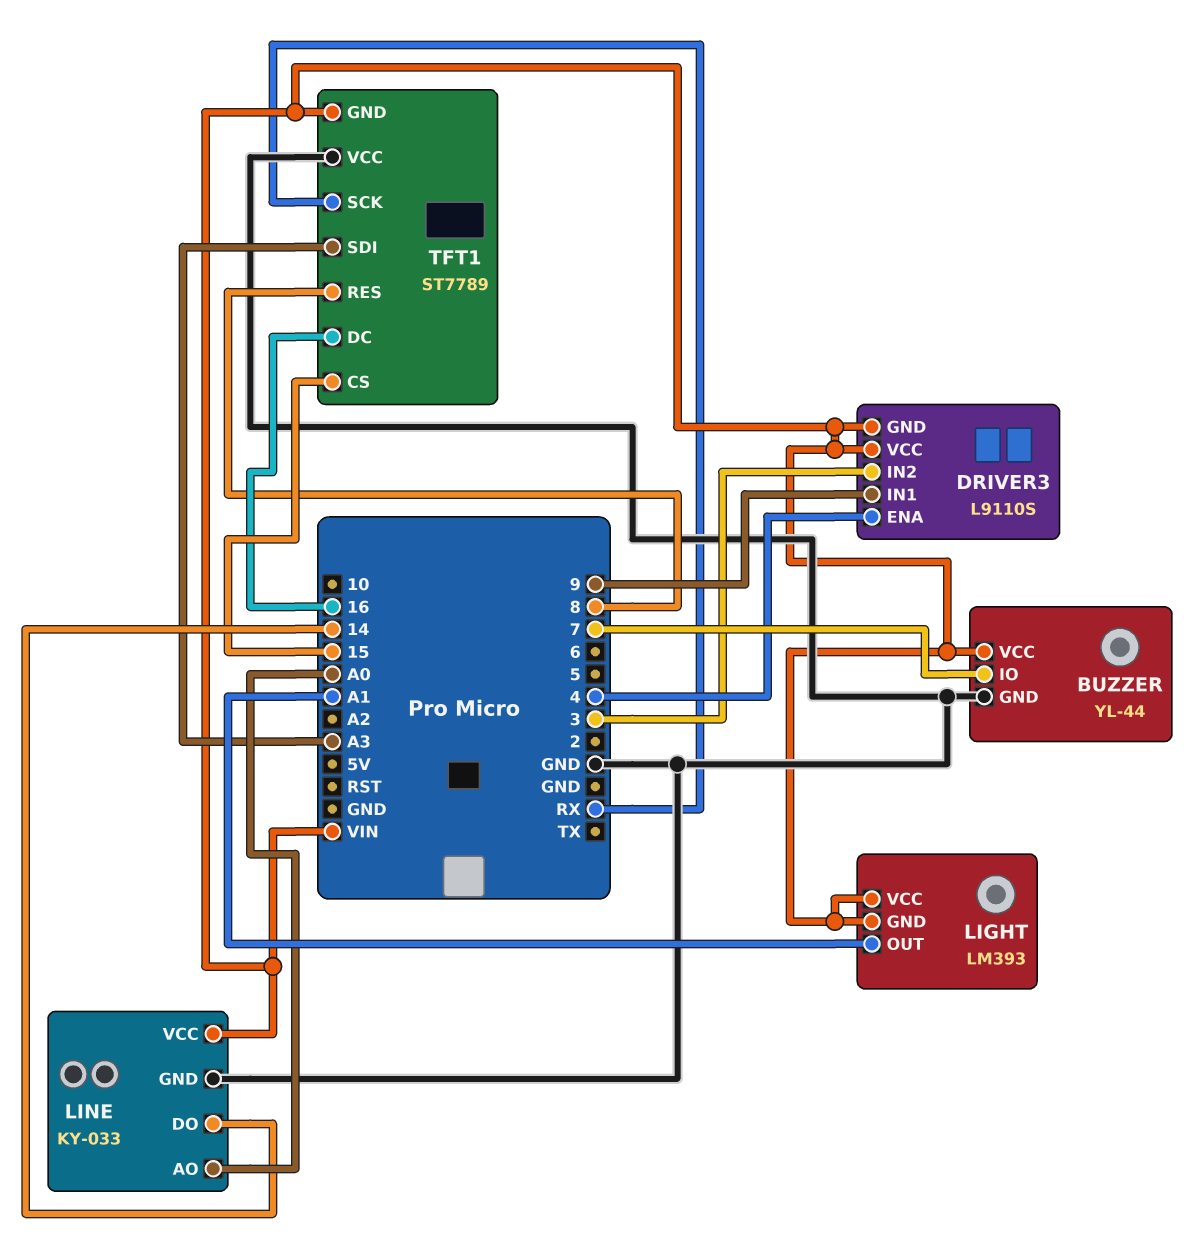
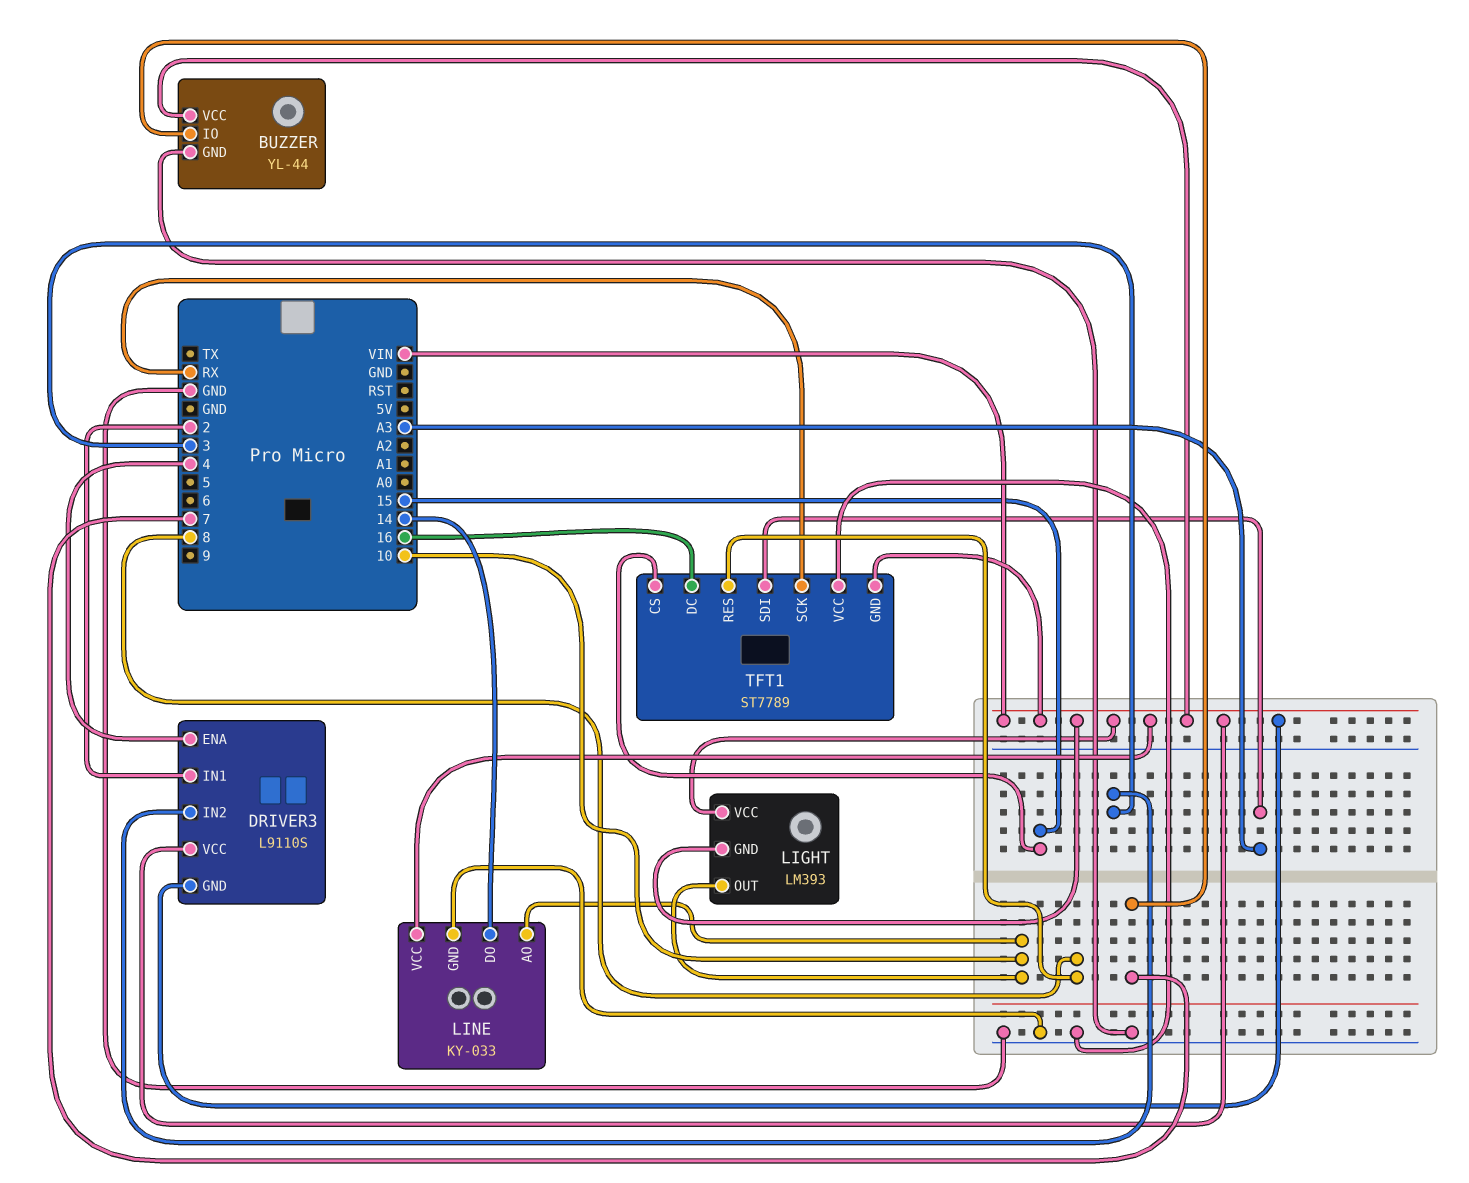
DRIVER3 pin IN1: 9 -> 2
LIGHT pin OUT: A1 -> 10
LINE pin AO: A0 -> 10

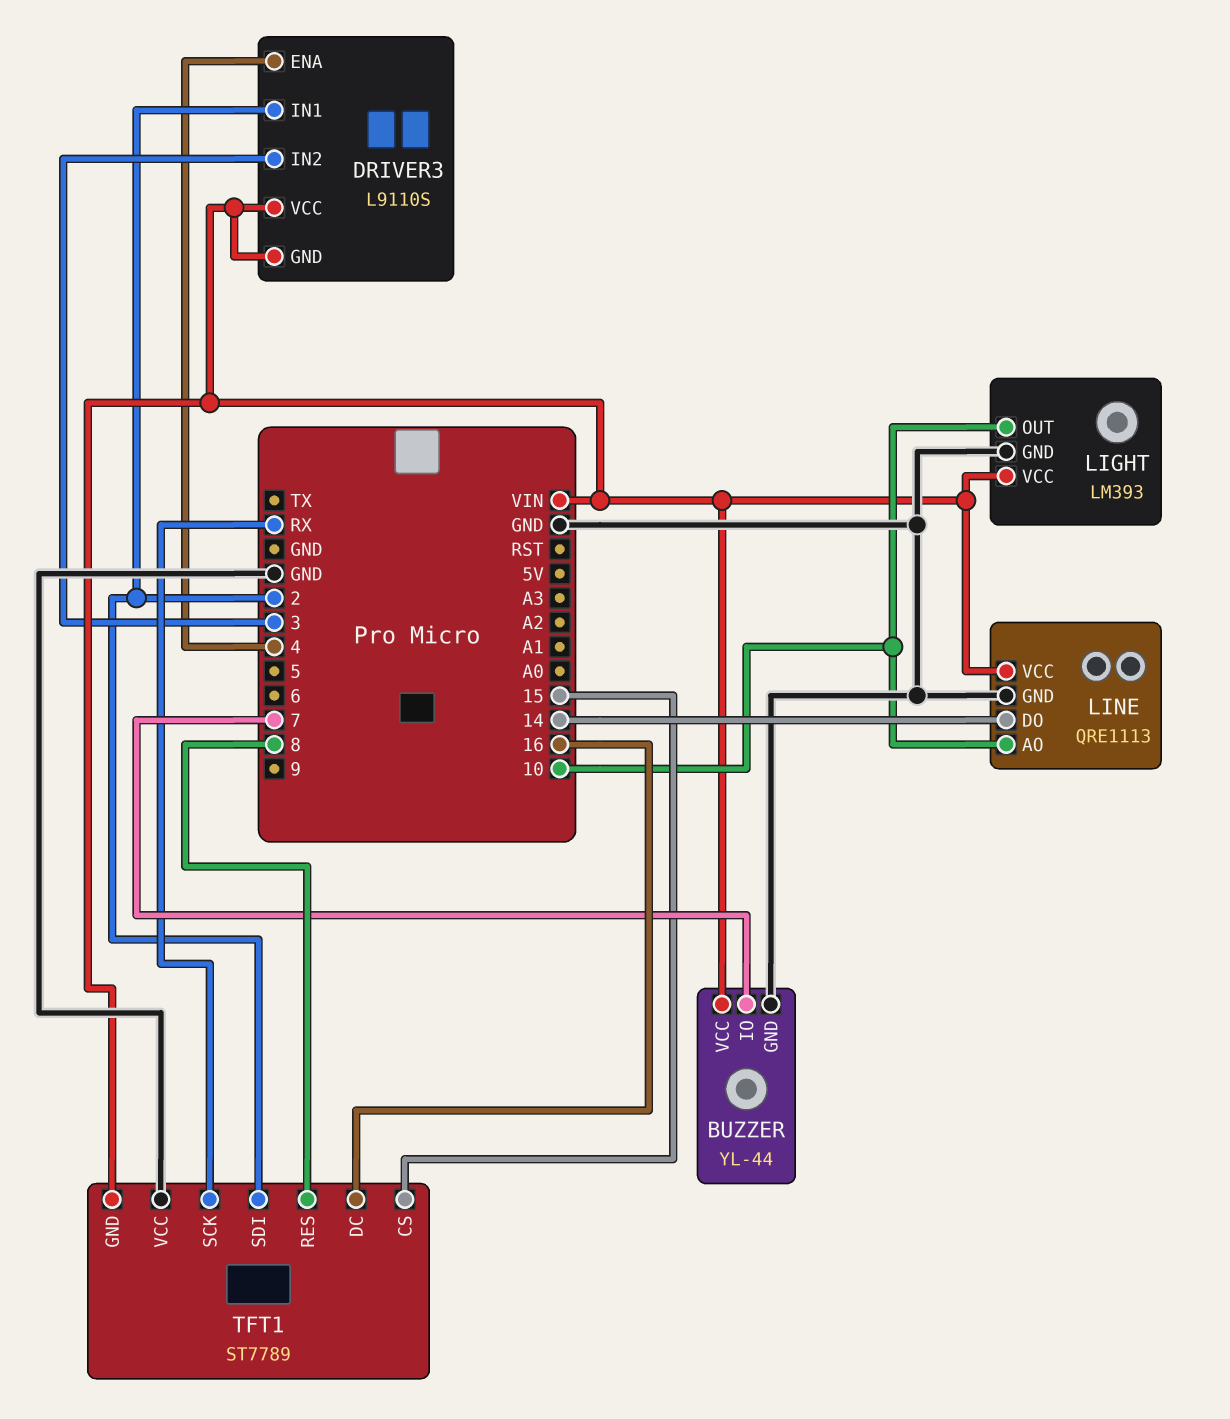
LIGHT pin GND: VIN -> GND
LINE: KY-033 -> QRE1113
TFT1 pin SDI: A3 -> 2

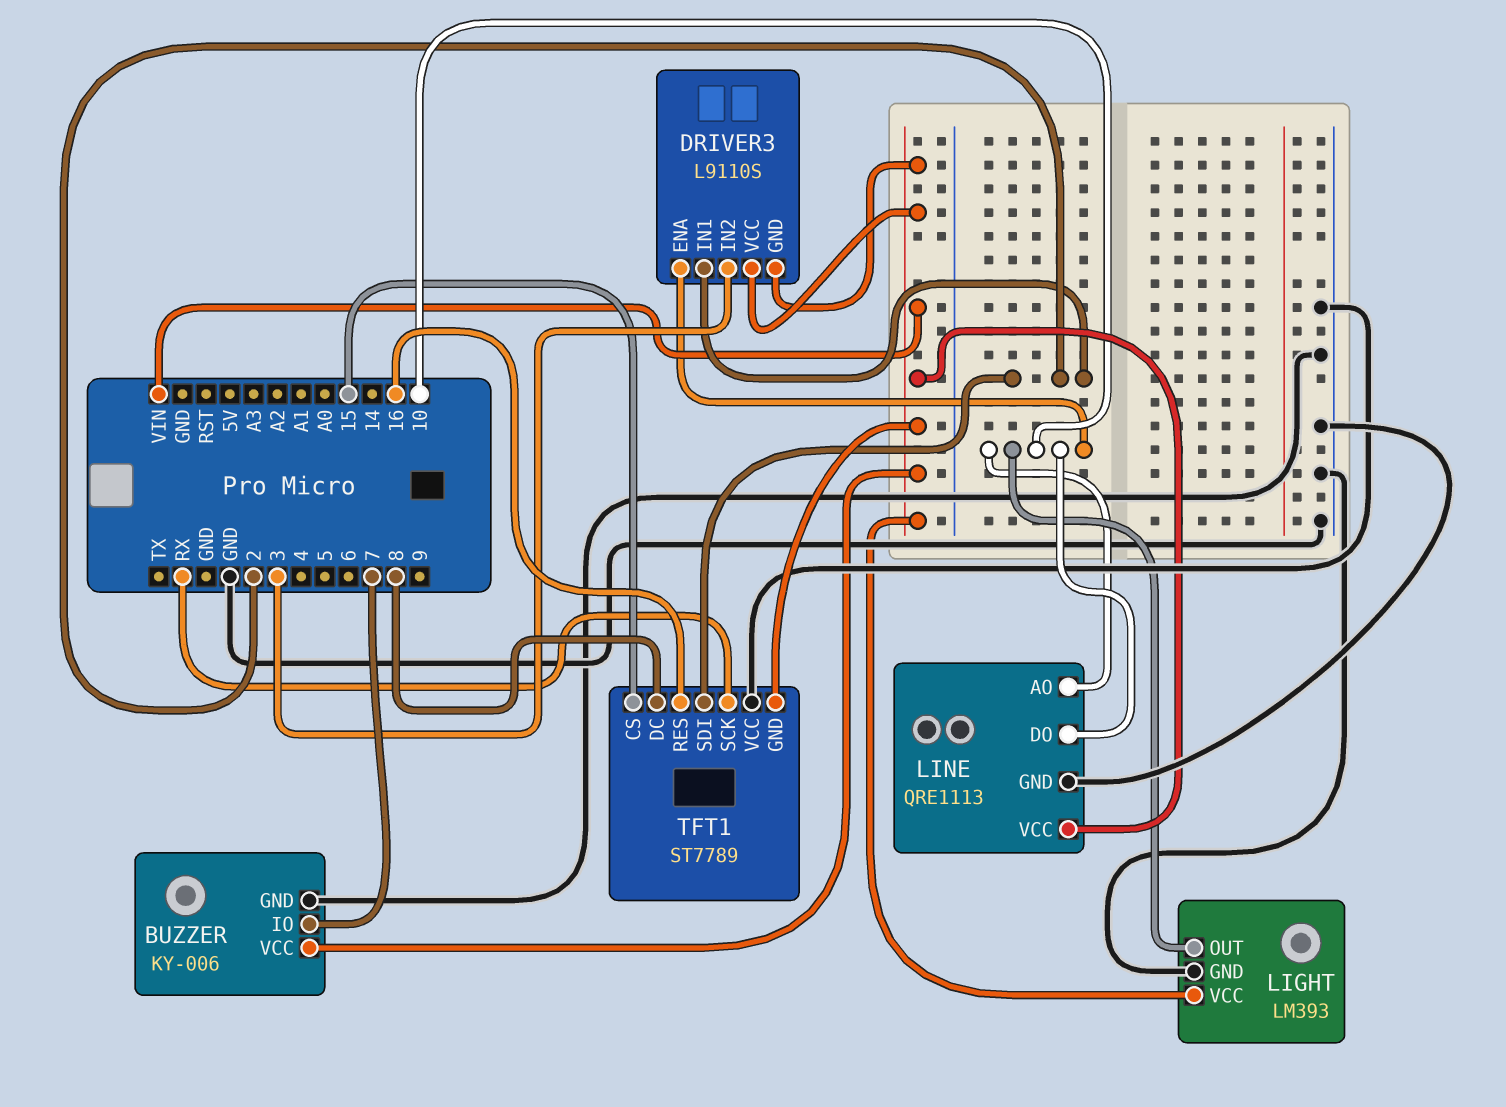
BUZZER: YL-44 -> KY-006
DRIVER3 pin ENA: 4 -> 10
LINE pin DO: 14 -> 10
TFT1 pin DC: 16 -> 8
TFT1 pin RES: 8 -> 16

